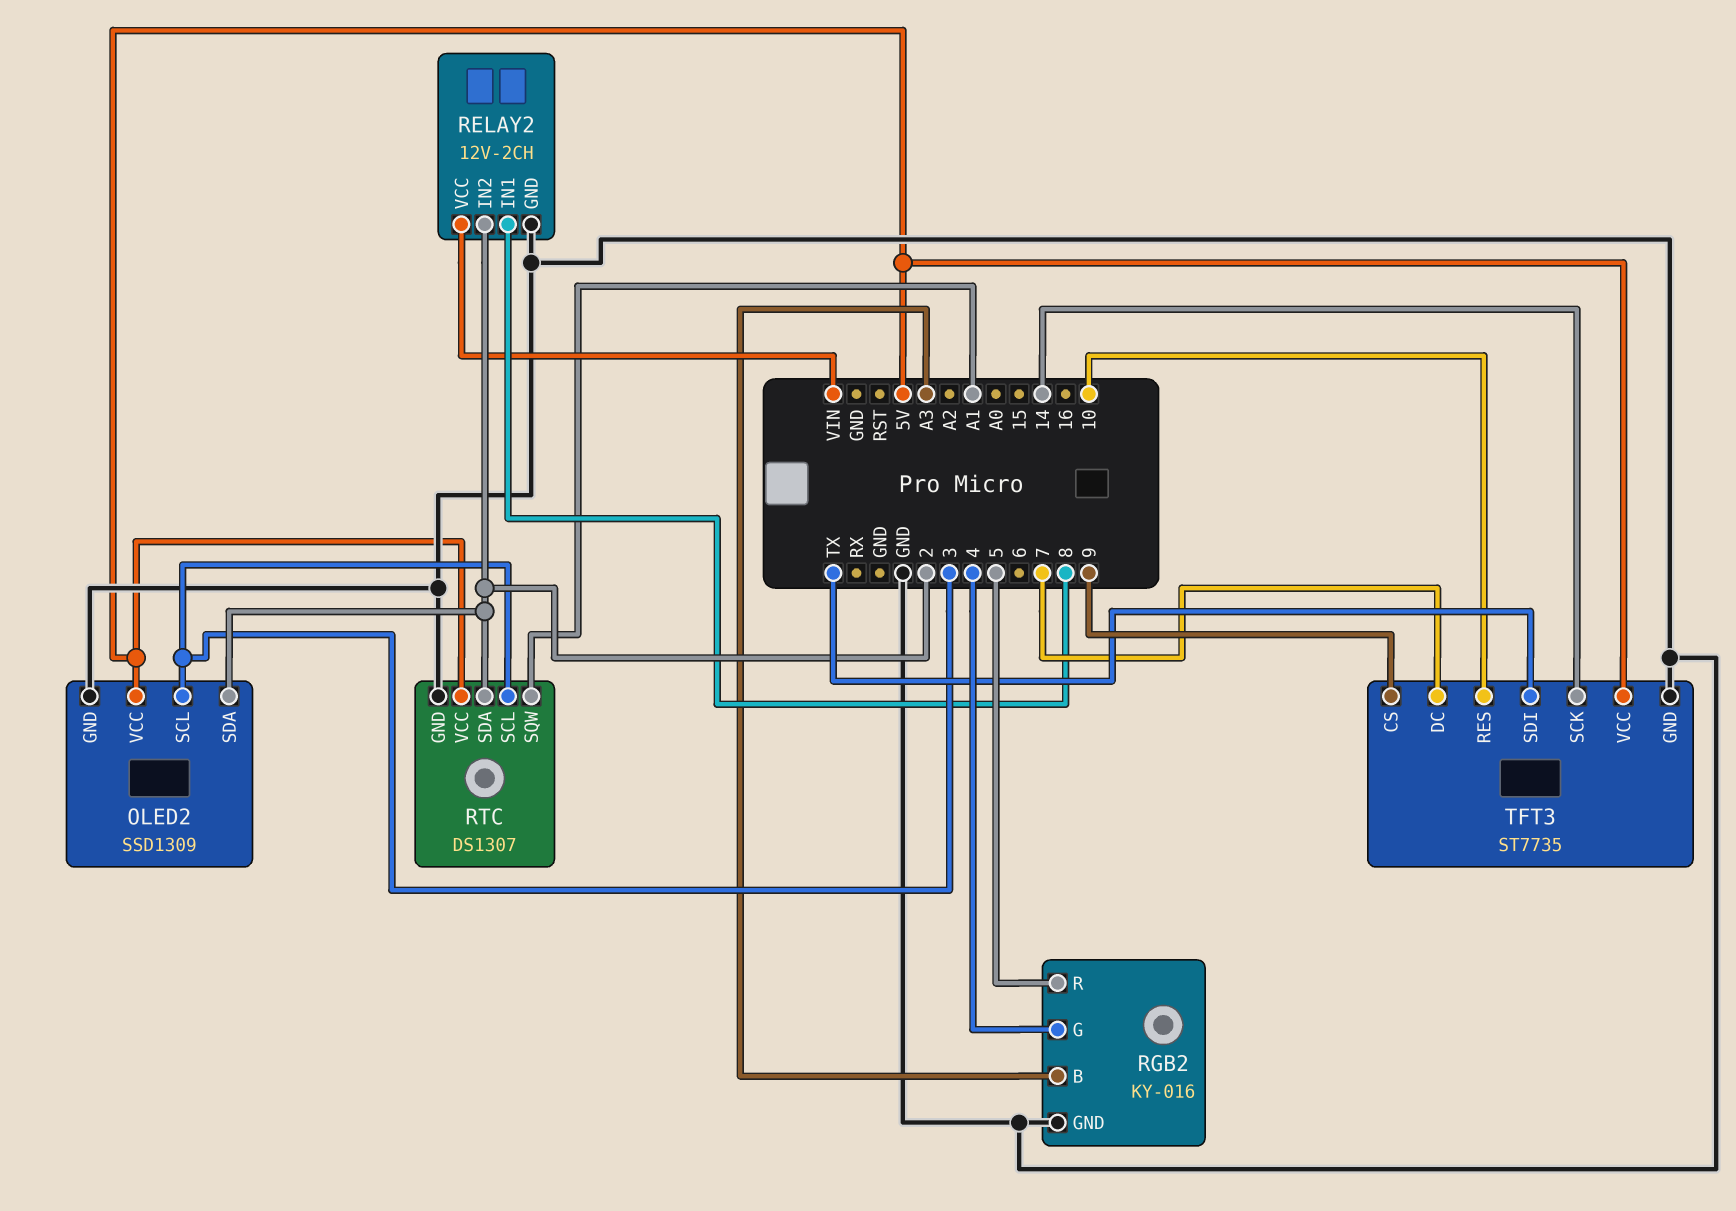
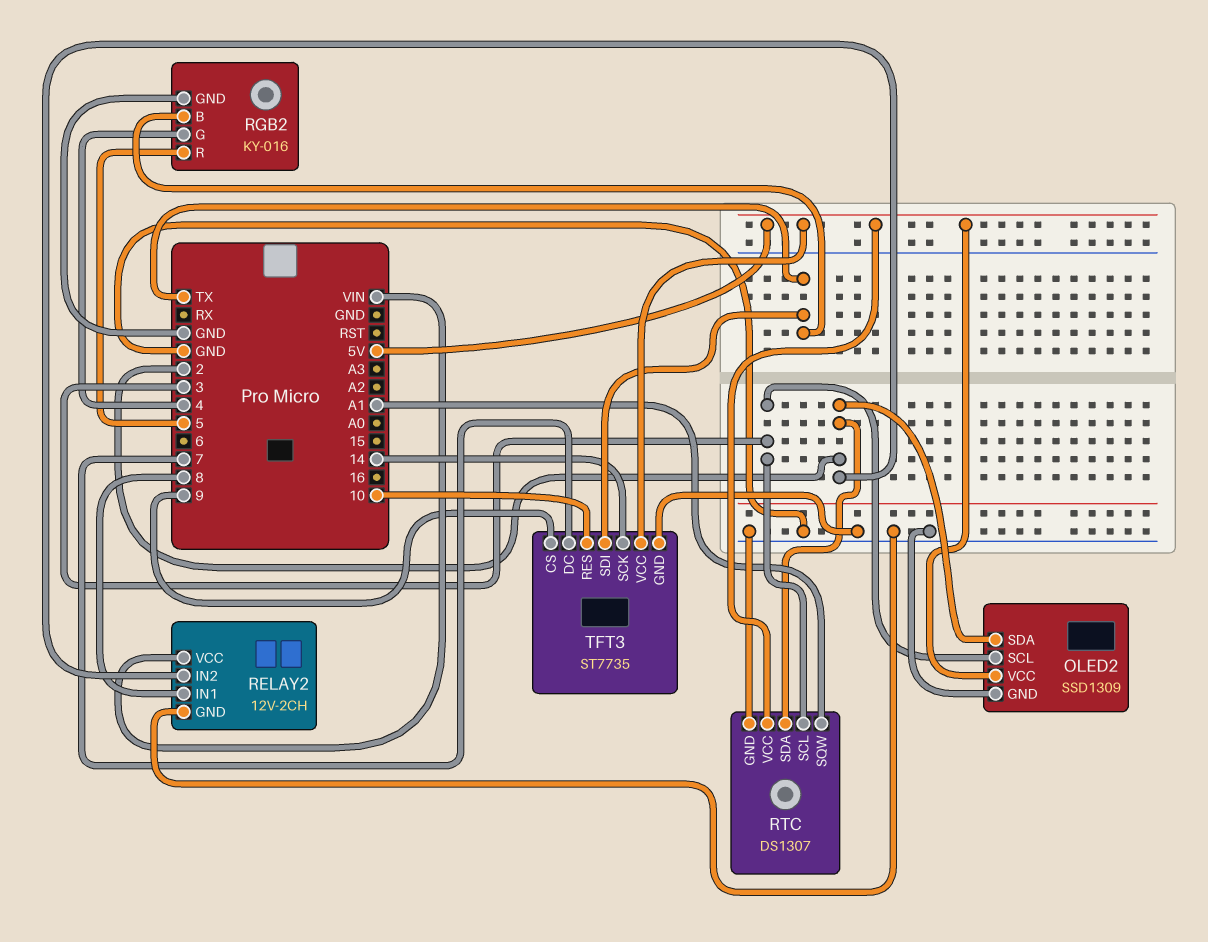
RGB2 pin B: A3 -> TX

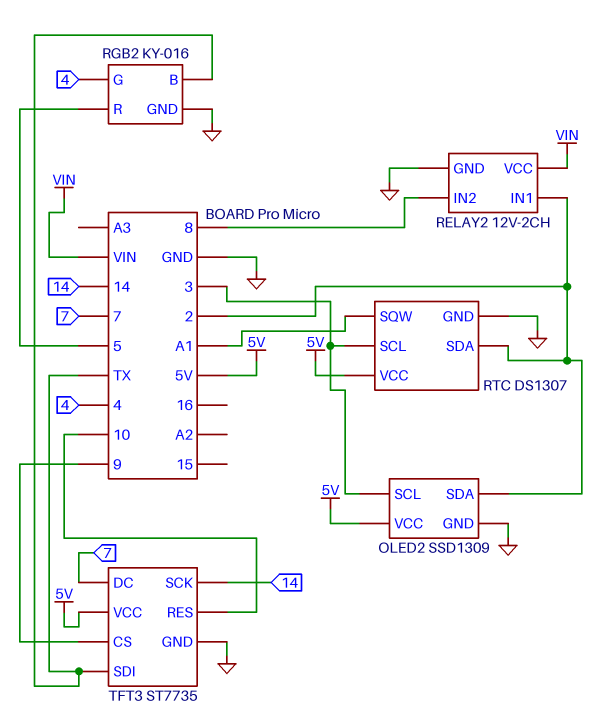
RELAY2 pin IN1: 8 -> 2
RELAY2 pin IN2: 2 -> 8

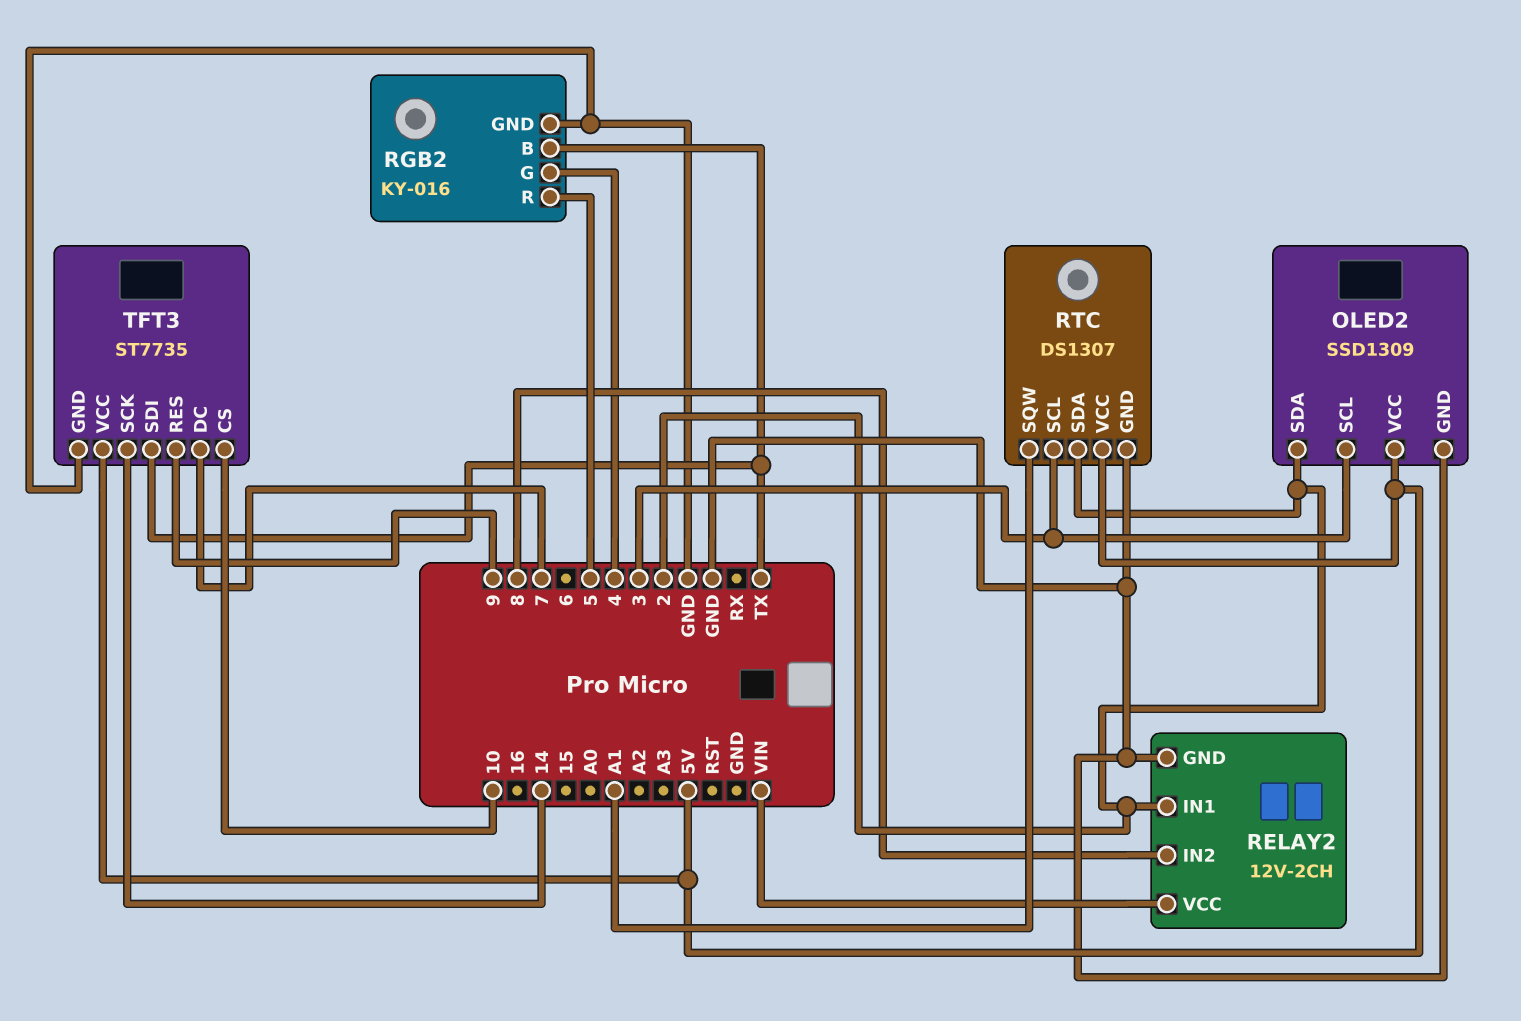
TFT3 pin CS: 9 -> 10
TFT3 pin RES: 10 -> 9

